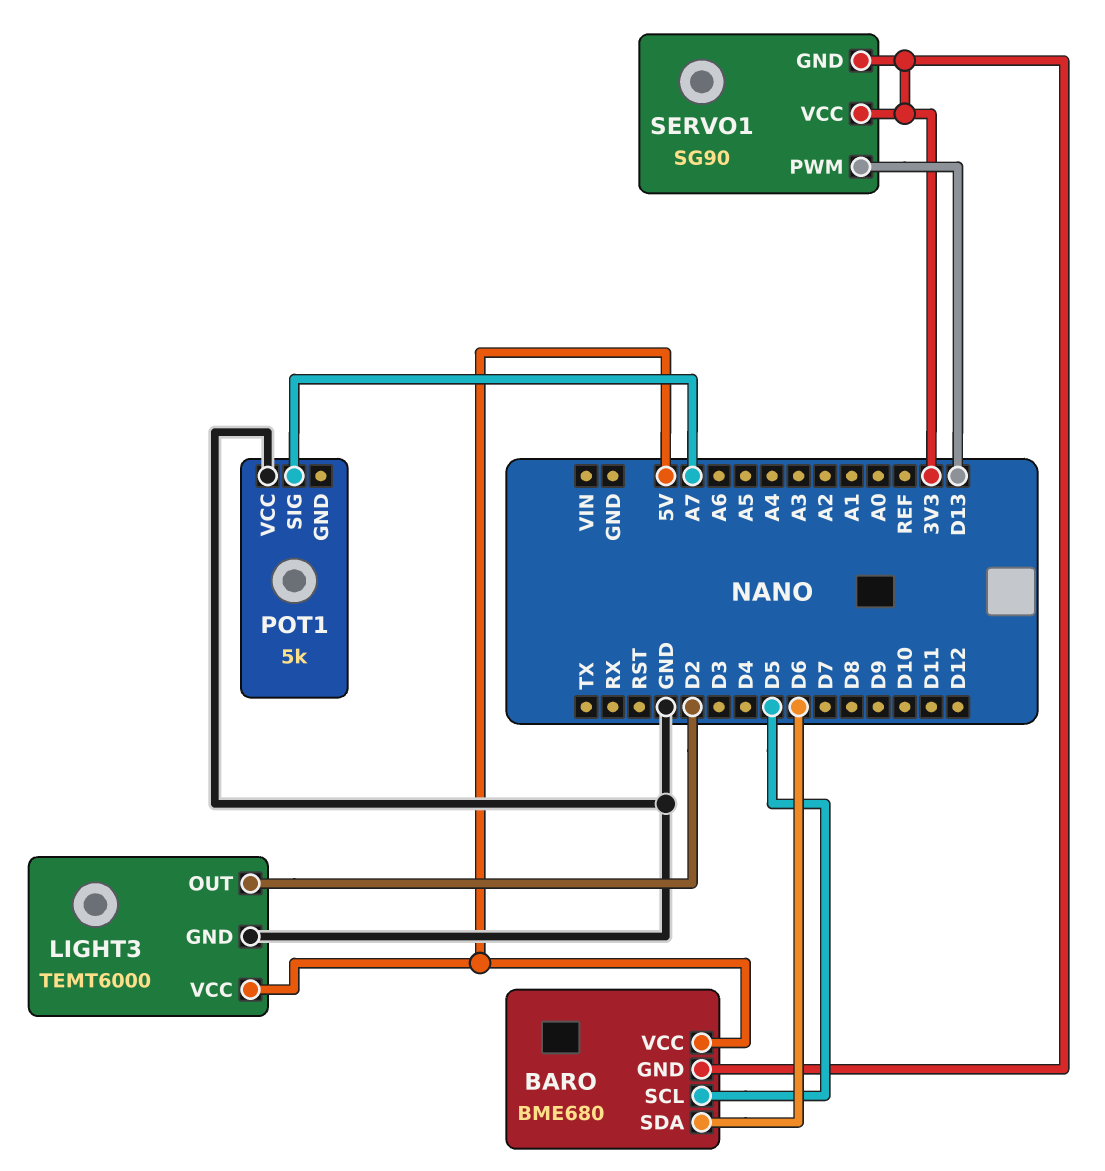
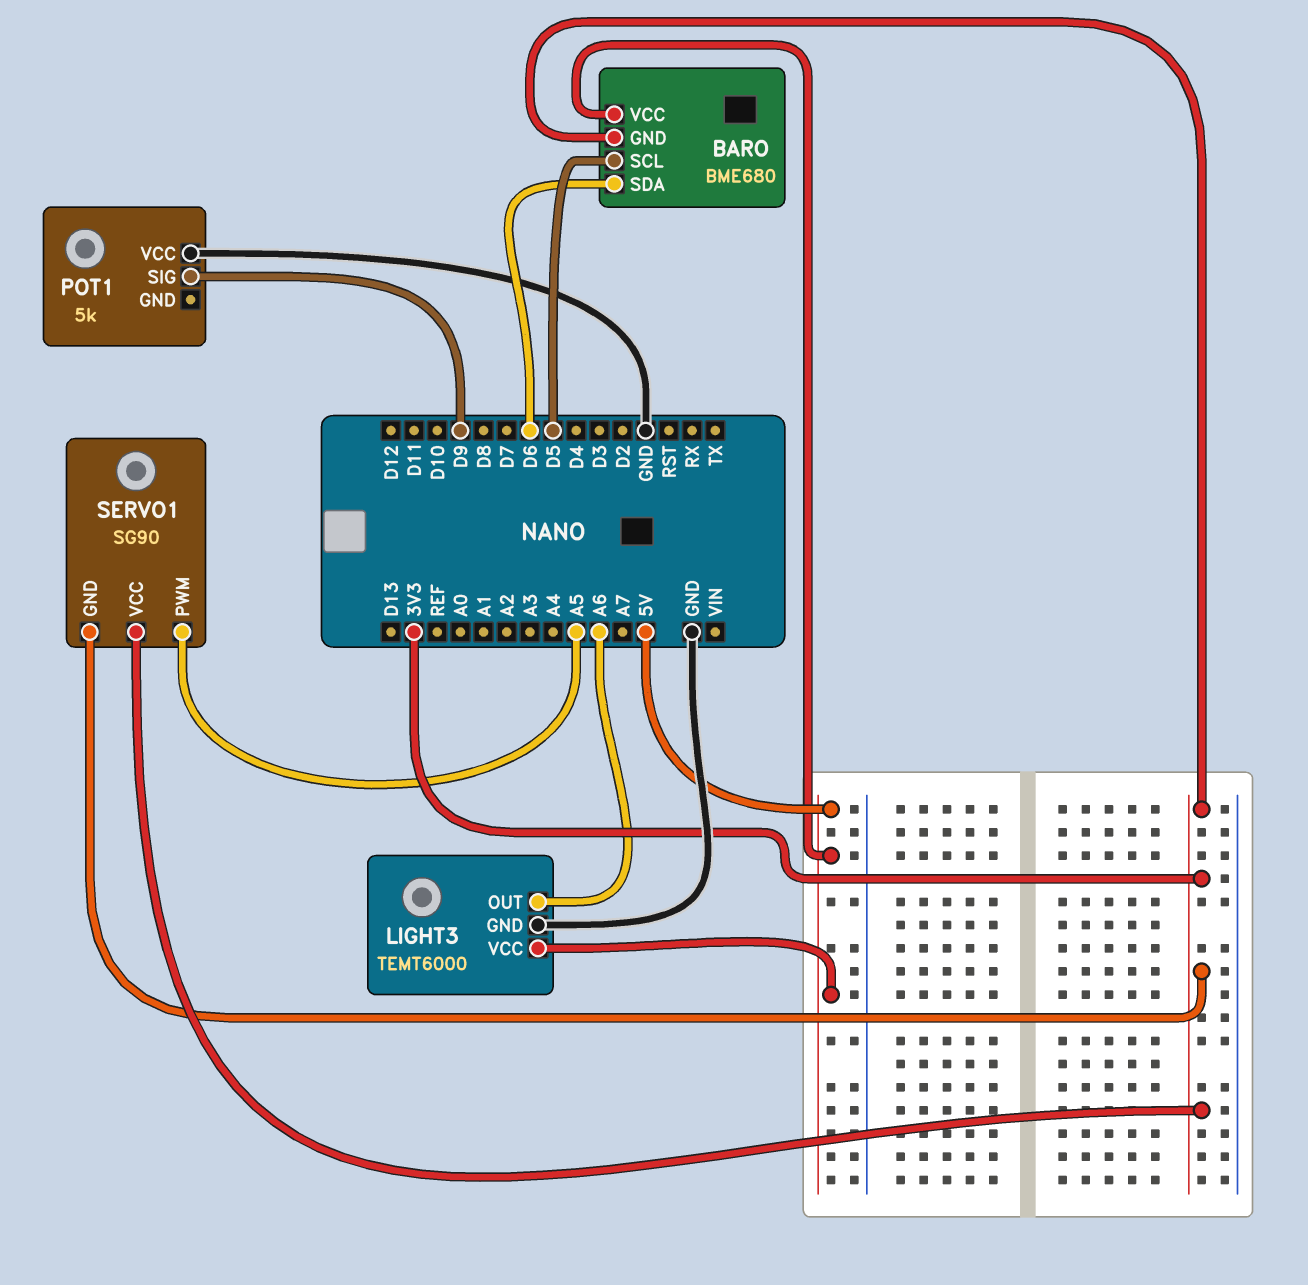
LIGHT3 pin OUT: D2 -> A6
POT1 pin SIG: A7 -> D9
SERVO1 pin PWM: D13 -> A5

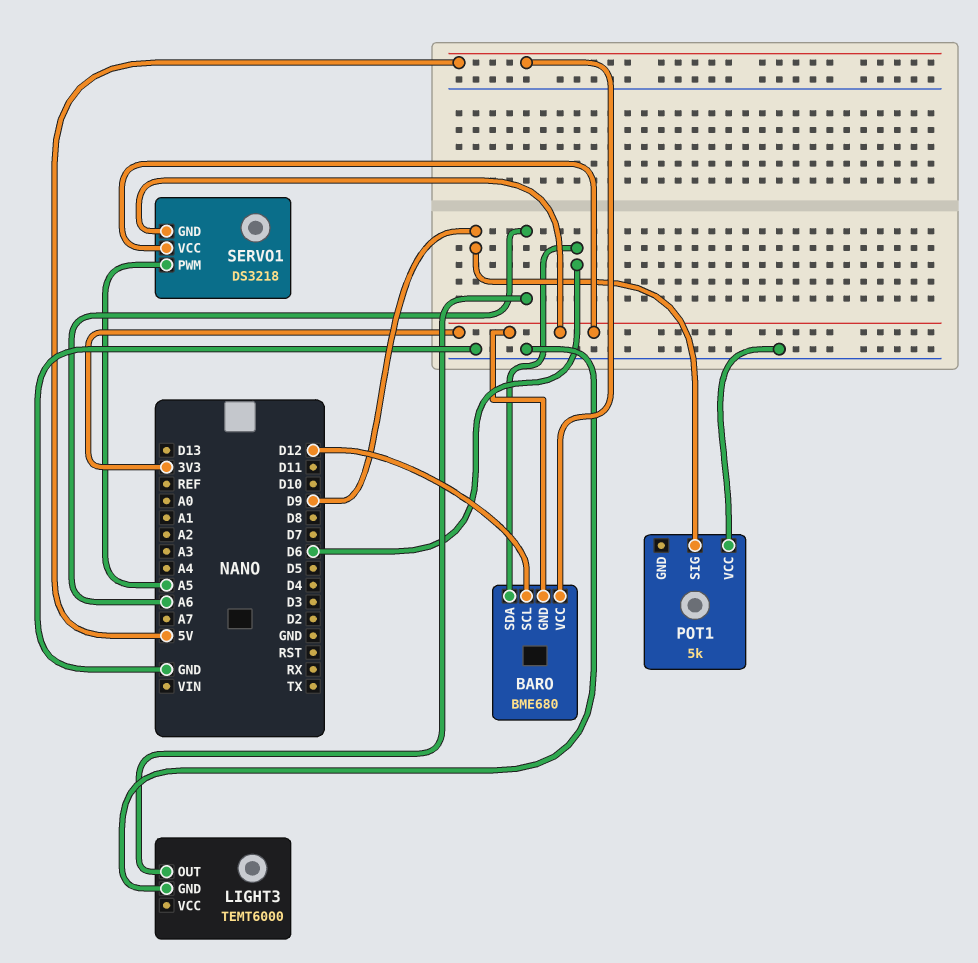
BARO pin SCL: D5 -> D12
LIGHT3 pin VCC: 5V -> none
SERVO1: SG90 -> DS3218

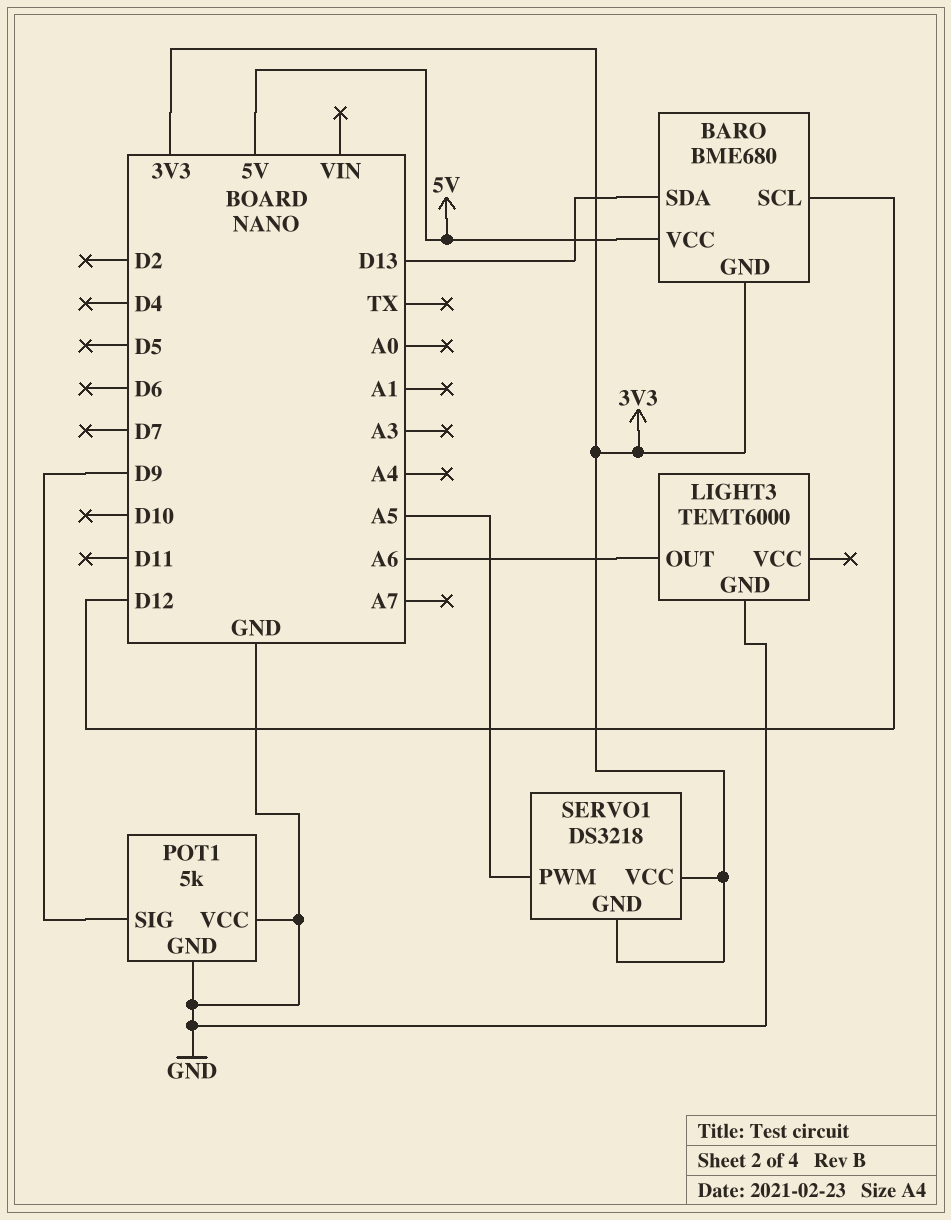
BARO pin SDA: D6 -> D13
POT1 pin GND: none -> GND

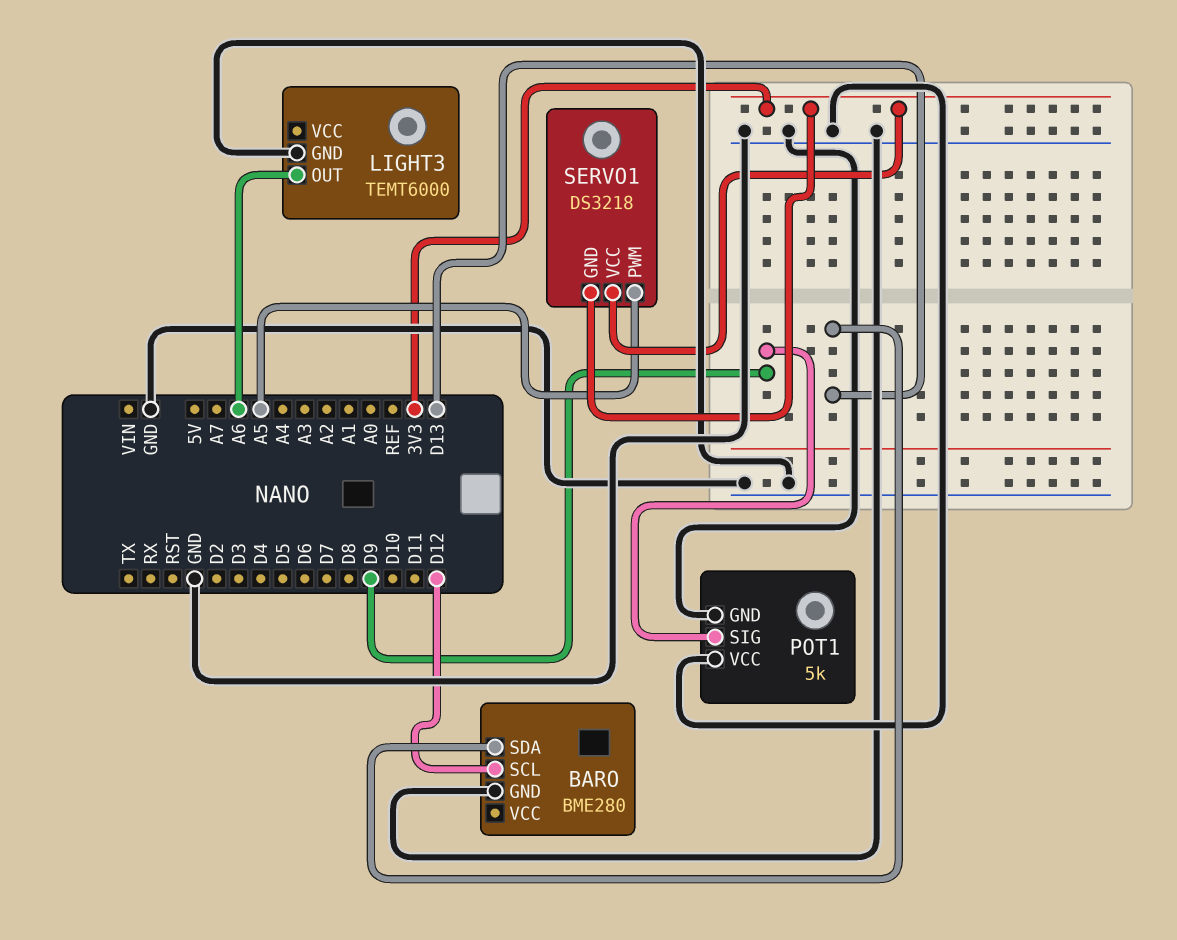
BARO: BME680 -> BME280
BARO pin GND: 3V3 -> GND
BARO pin VCC: 5V -> none

